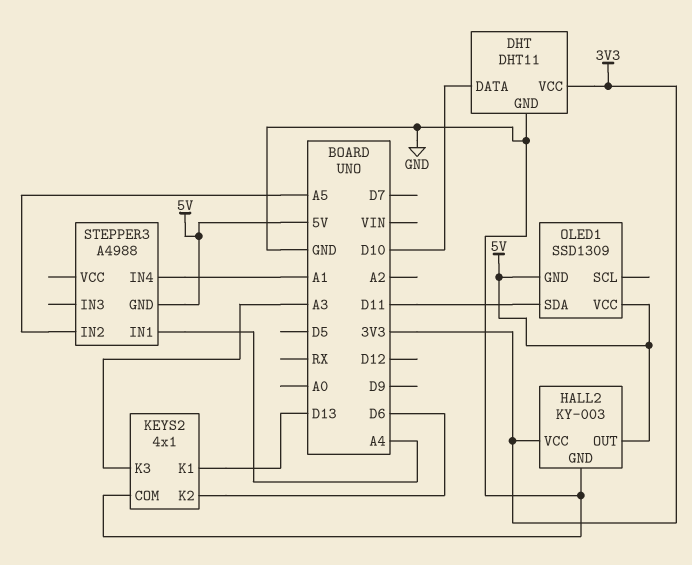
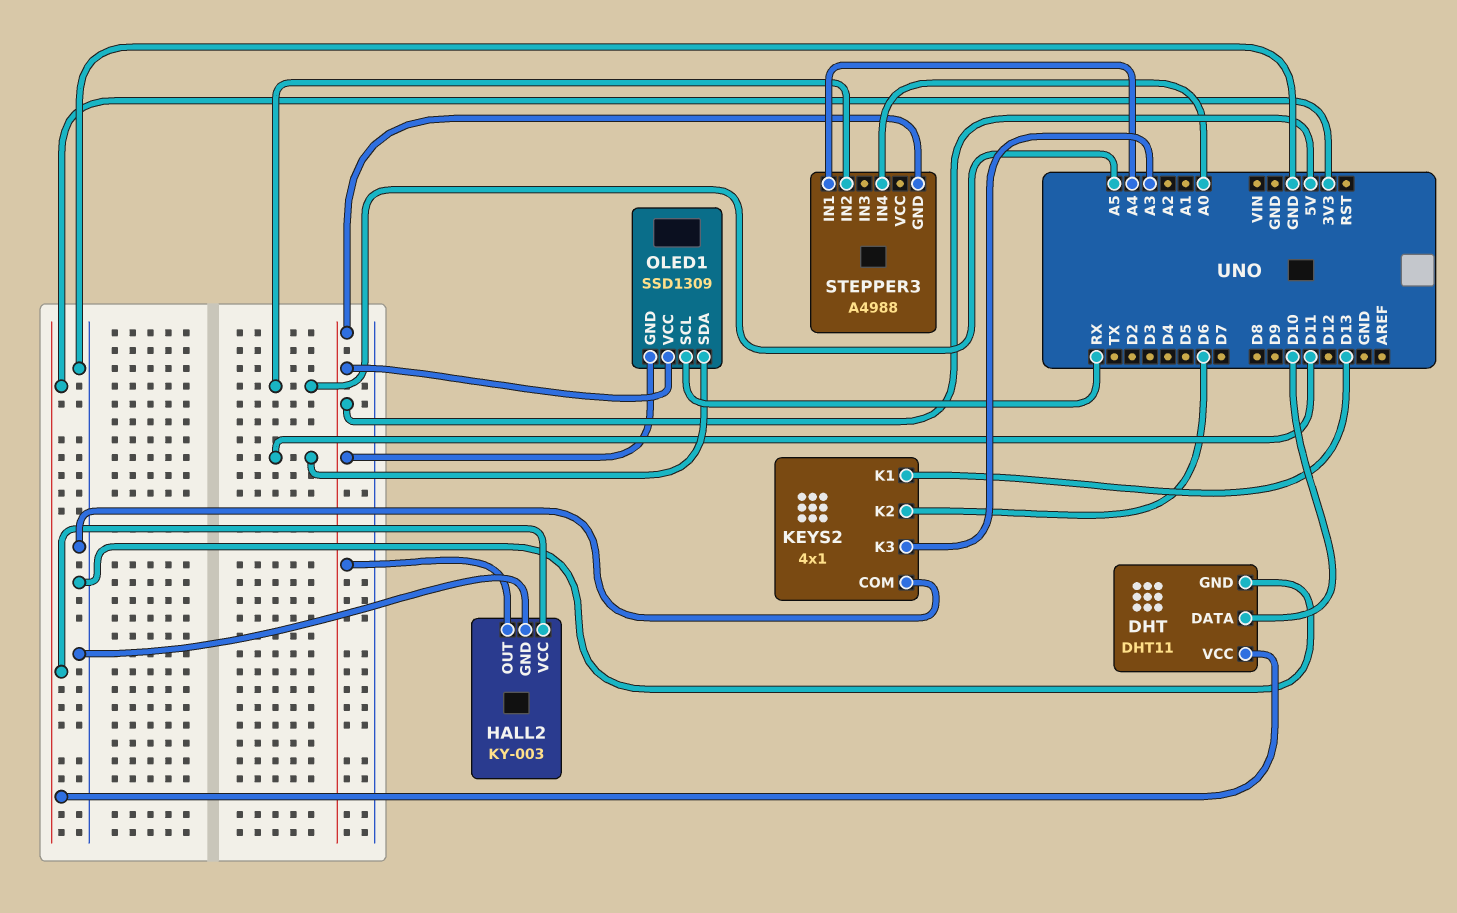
OLED1 pin SCL: none -> RX
STEPPER3 pin IN4: A1 -> A0

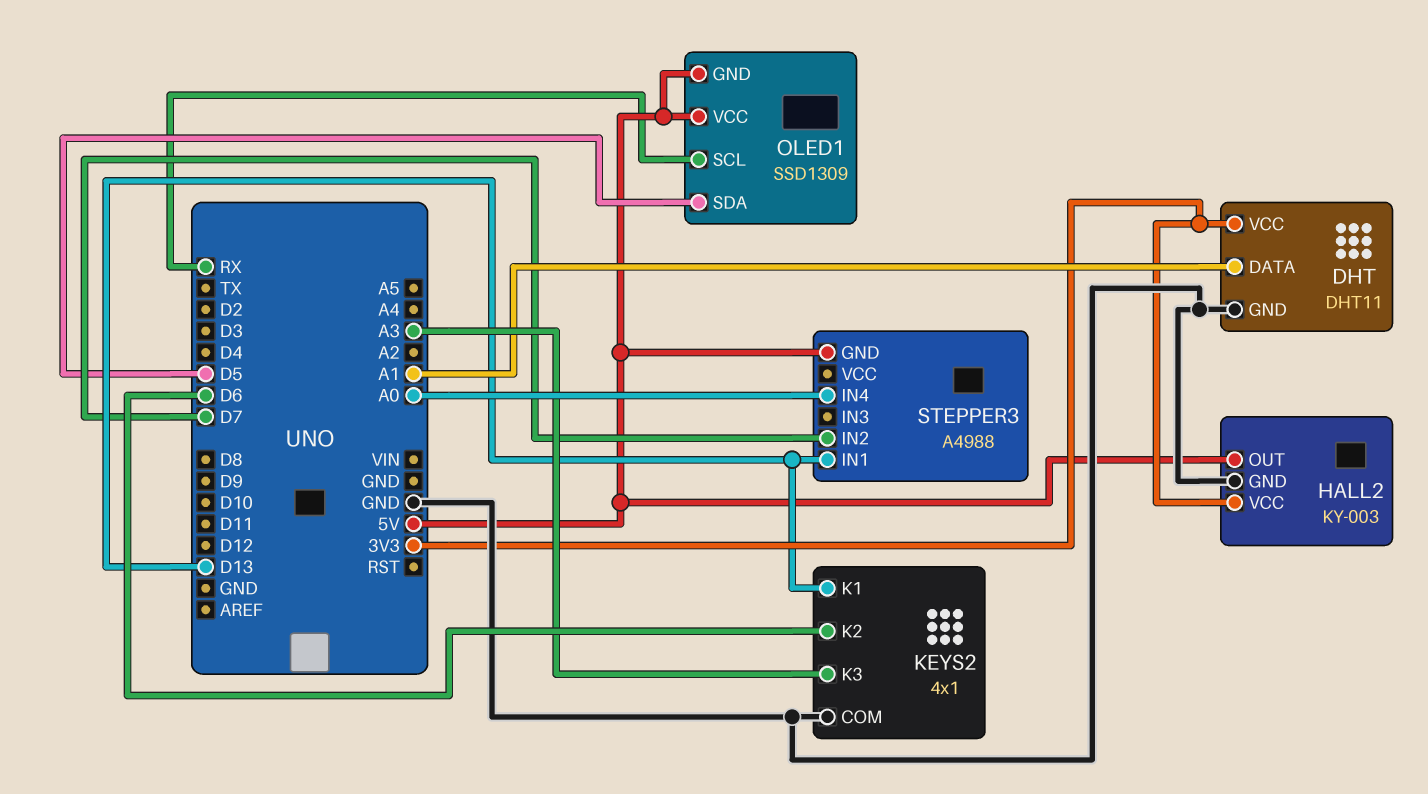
DHT pin DATA: D10 -> A1
OLED1 pin SDA: D11 -> D5
STEPPER3 pin IN1: A4 -> D13
STEPPER3 pin IN2: A5 -> D7

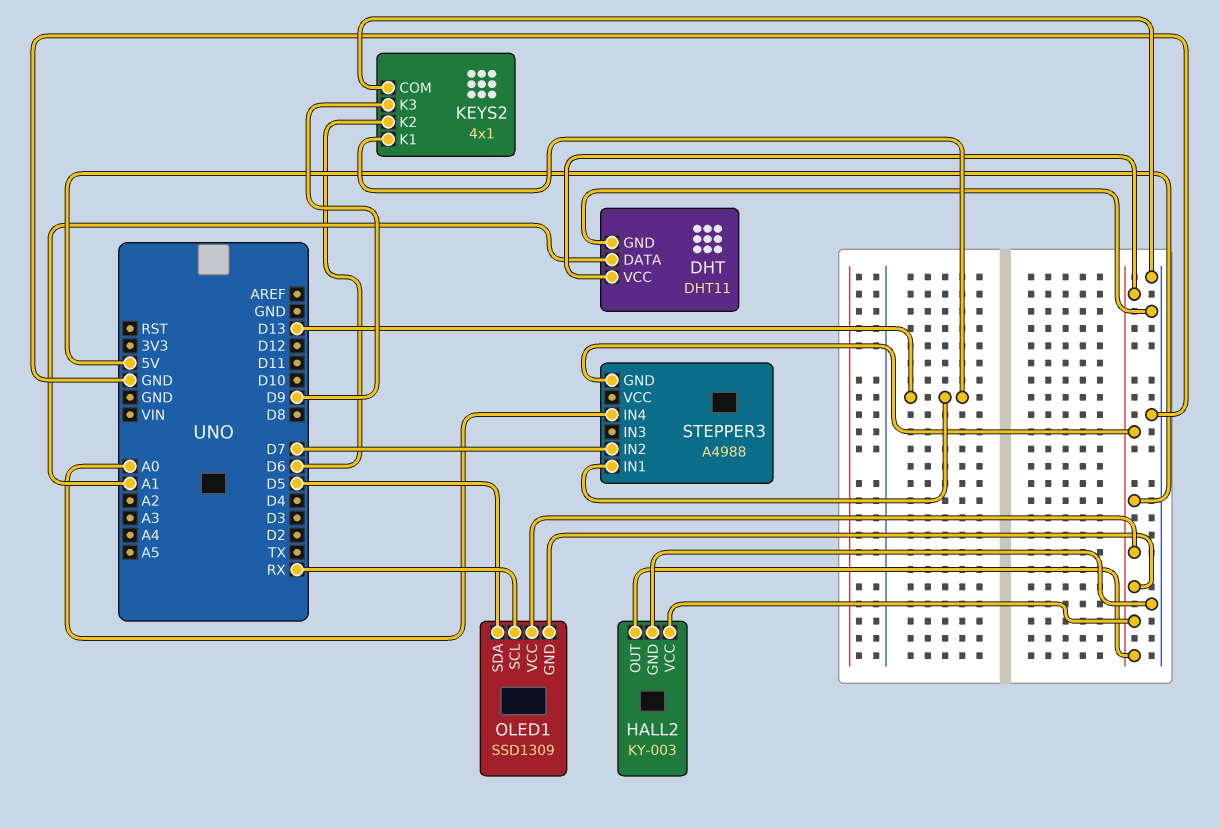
DHT pin VCC: 3V3 -> 5V
HALL2 pin VCC: 3V3 -> 5V
KEYS2 pin K3: A3 -> D9

